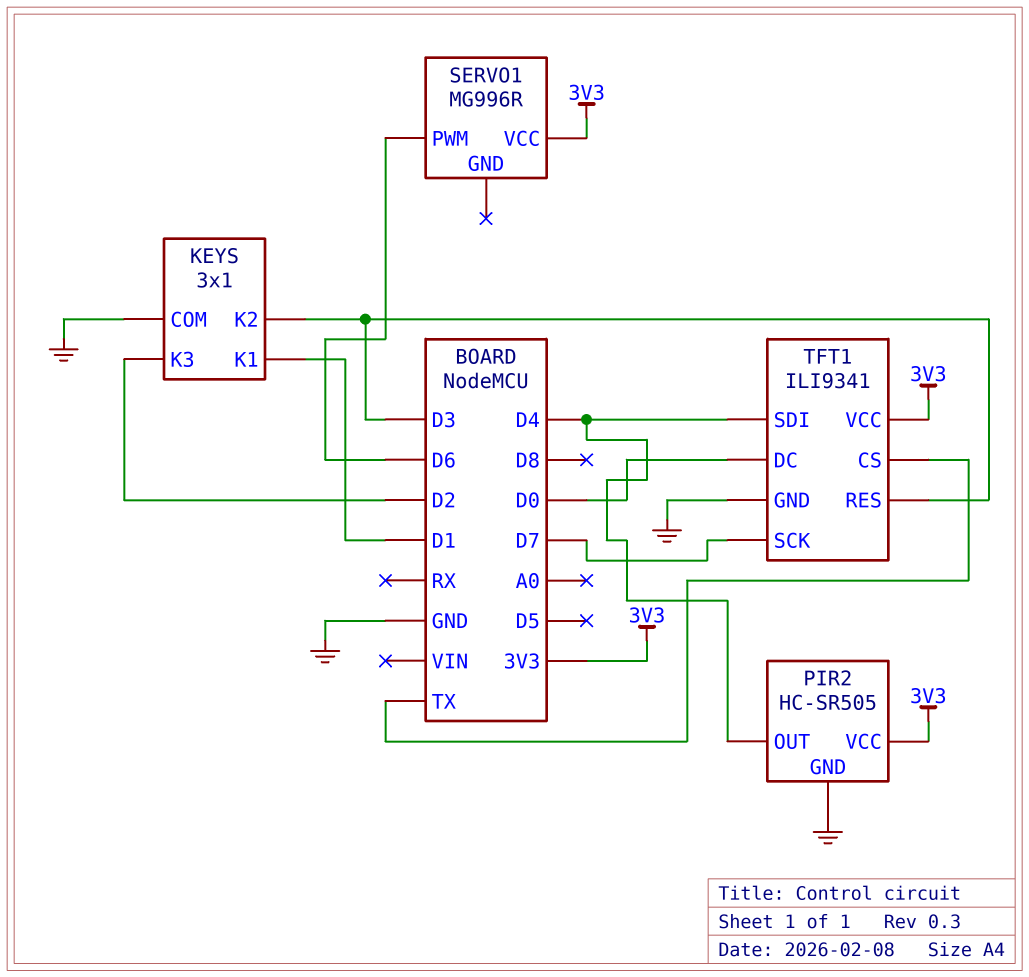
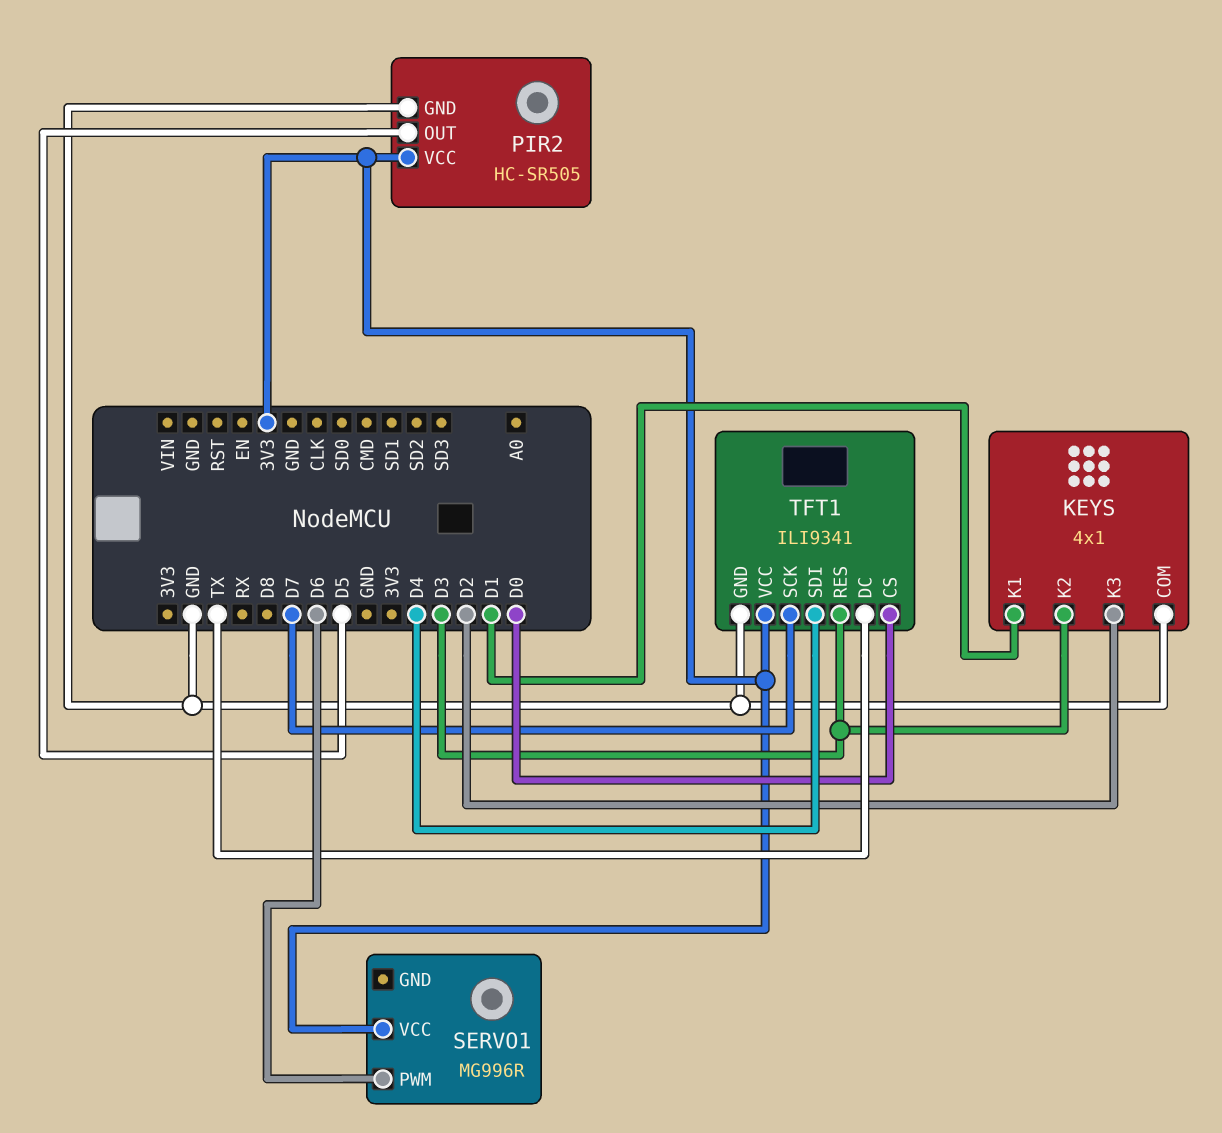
KEYS: 3x1 -> 4x1
PIR2 pin OUT: D4 -> D5
TFT1 pin CS: TX -> D0
TFT1 pin DC: D0 -> TX

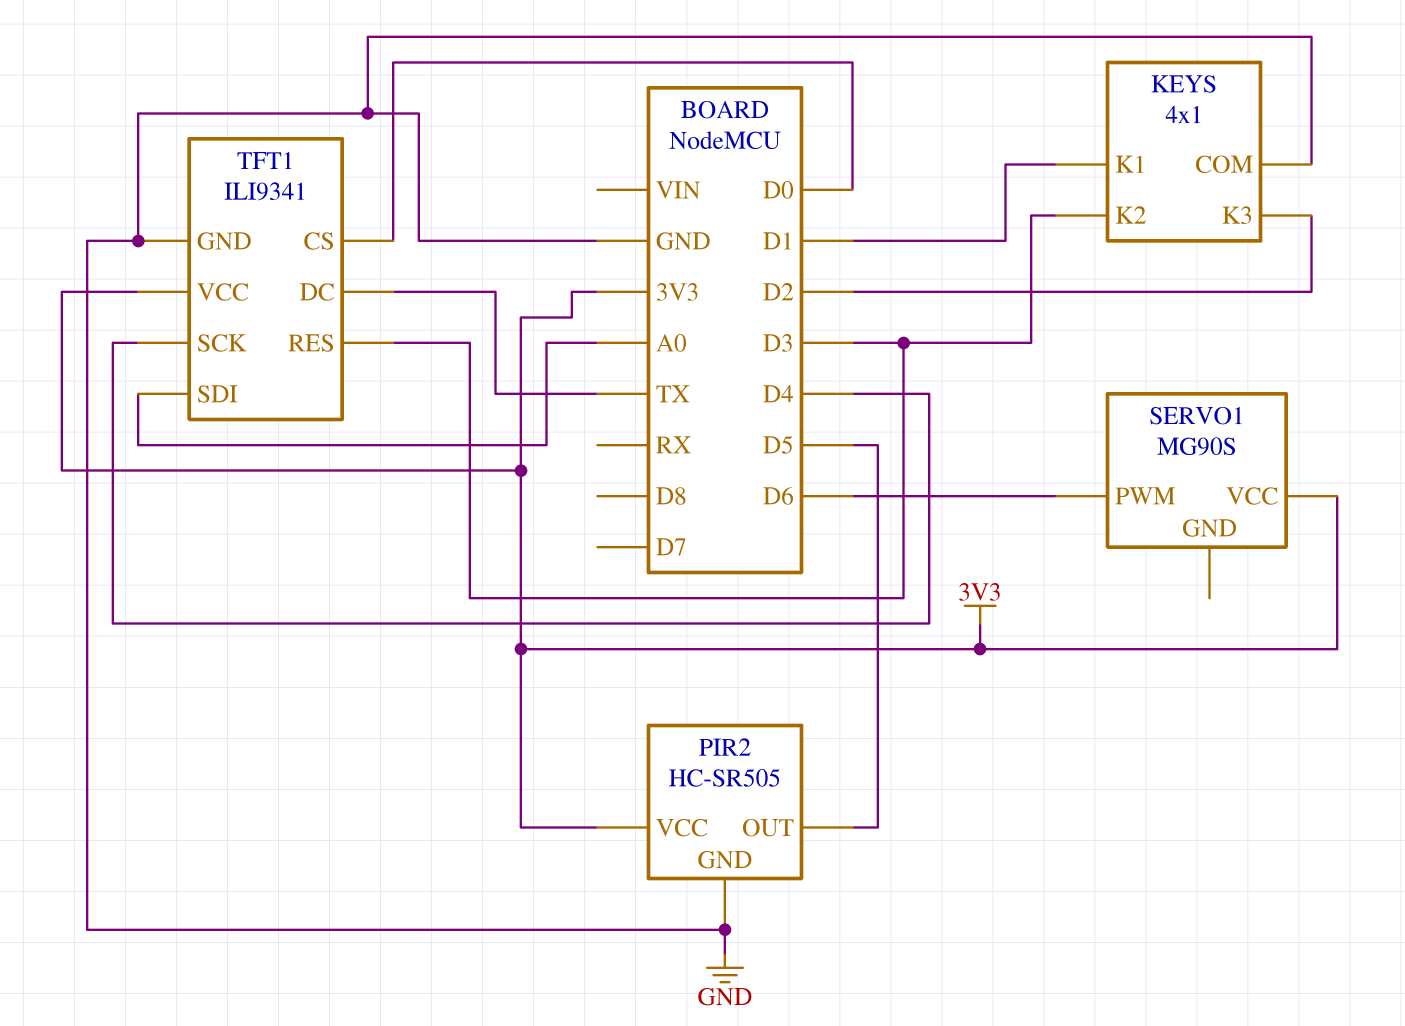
SERVO1: MG996R -> MG90S
TFT1 pin SCK: D7 -> D4
TFT1 pin SDI: D4 -> A0

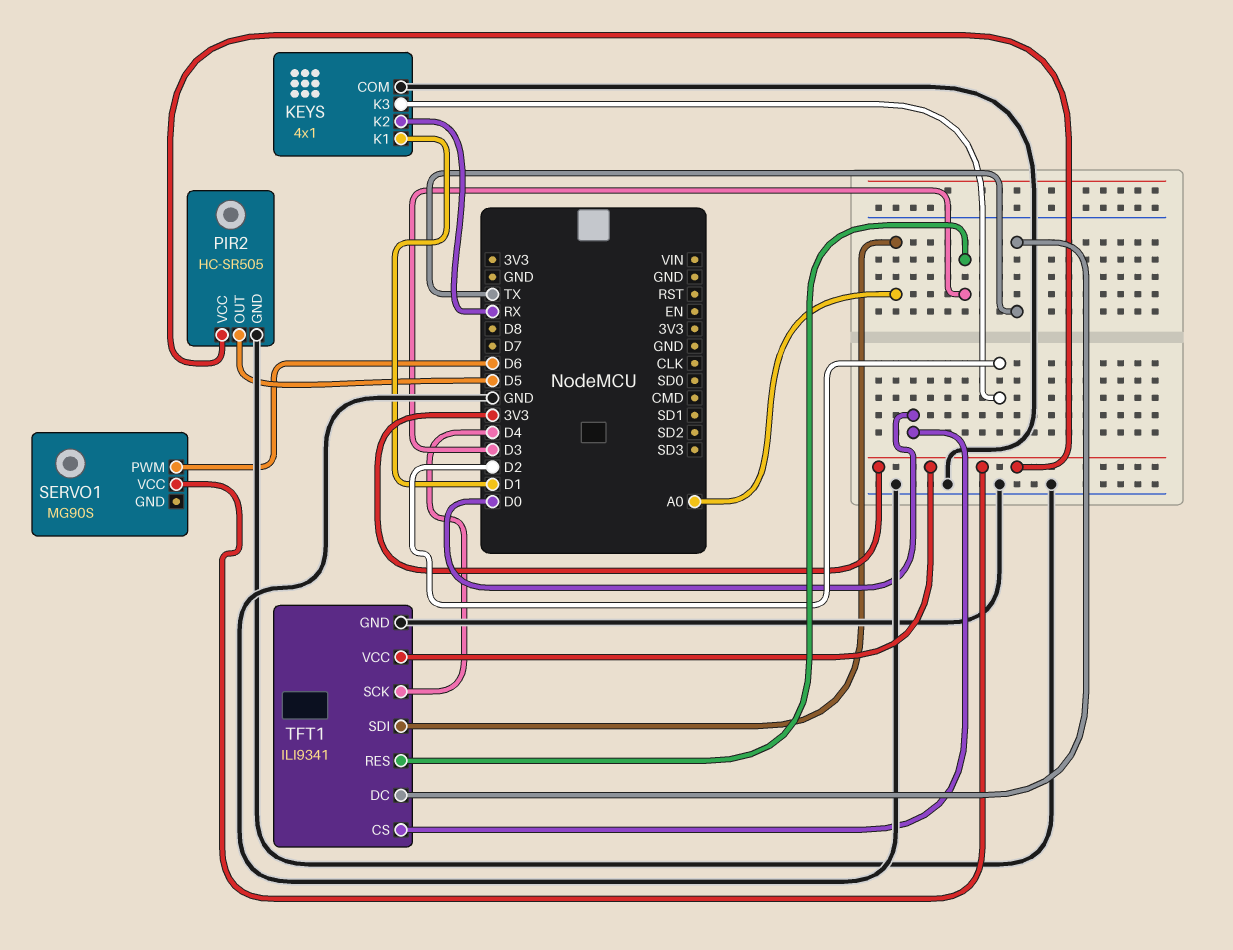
KEYS pin K2: D3 -> RX

